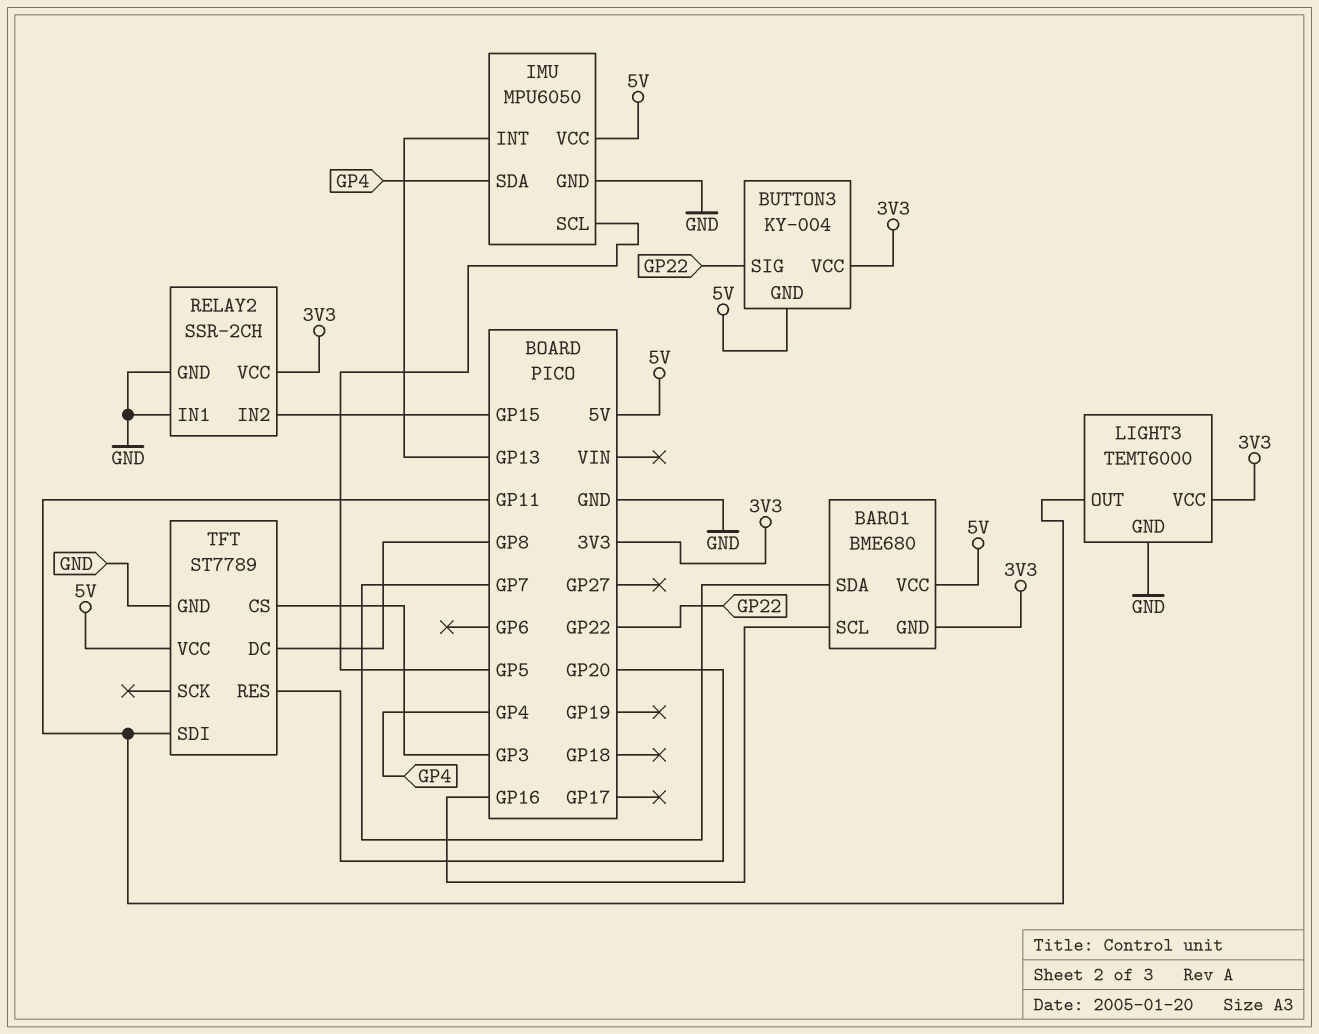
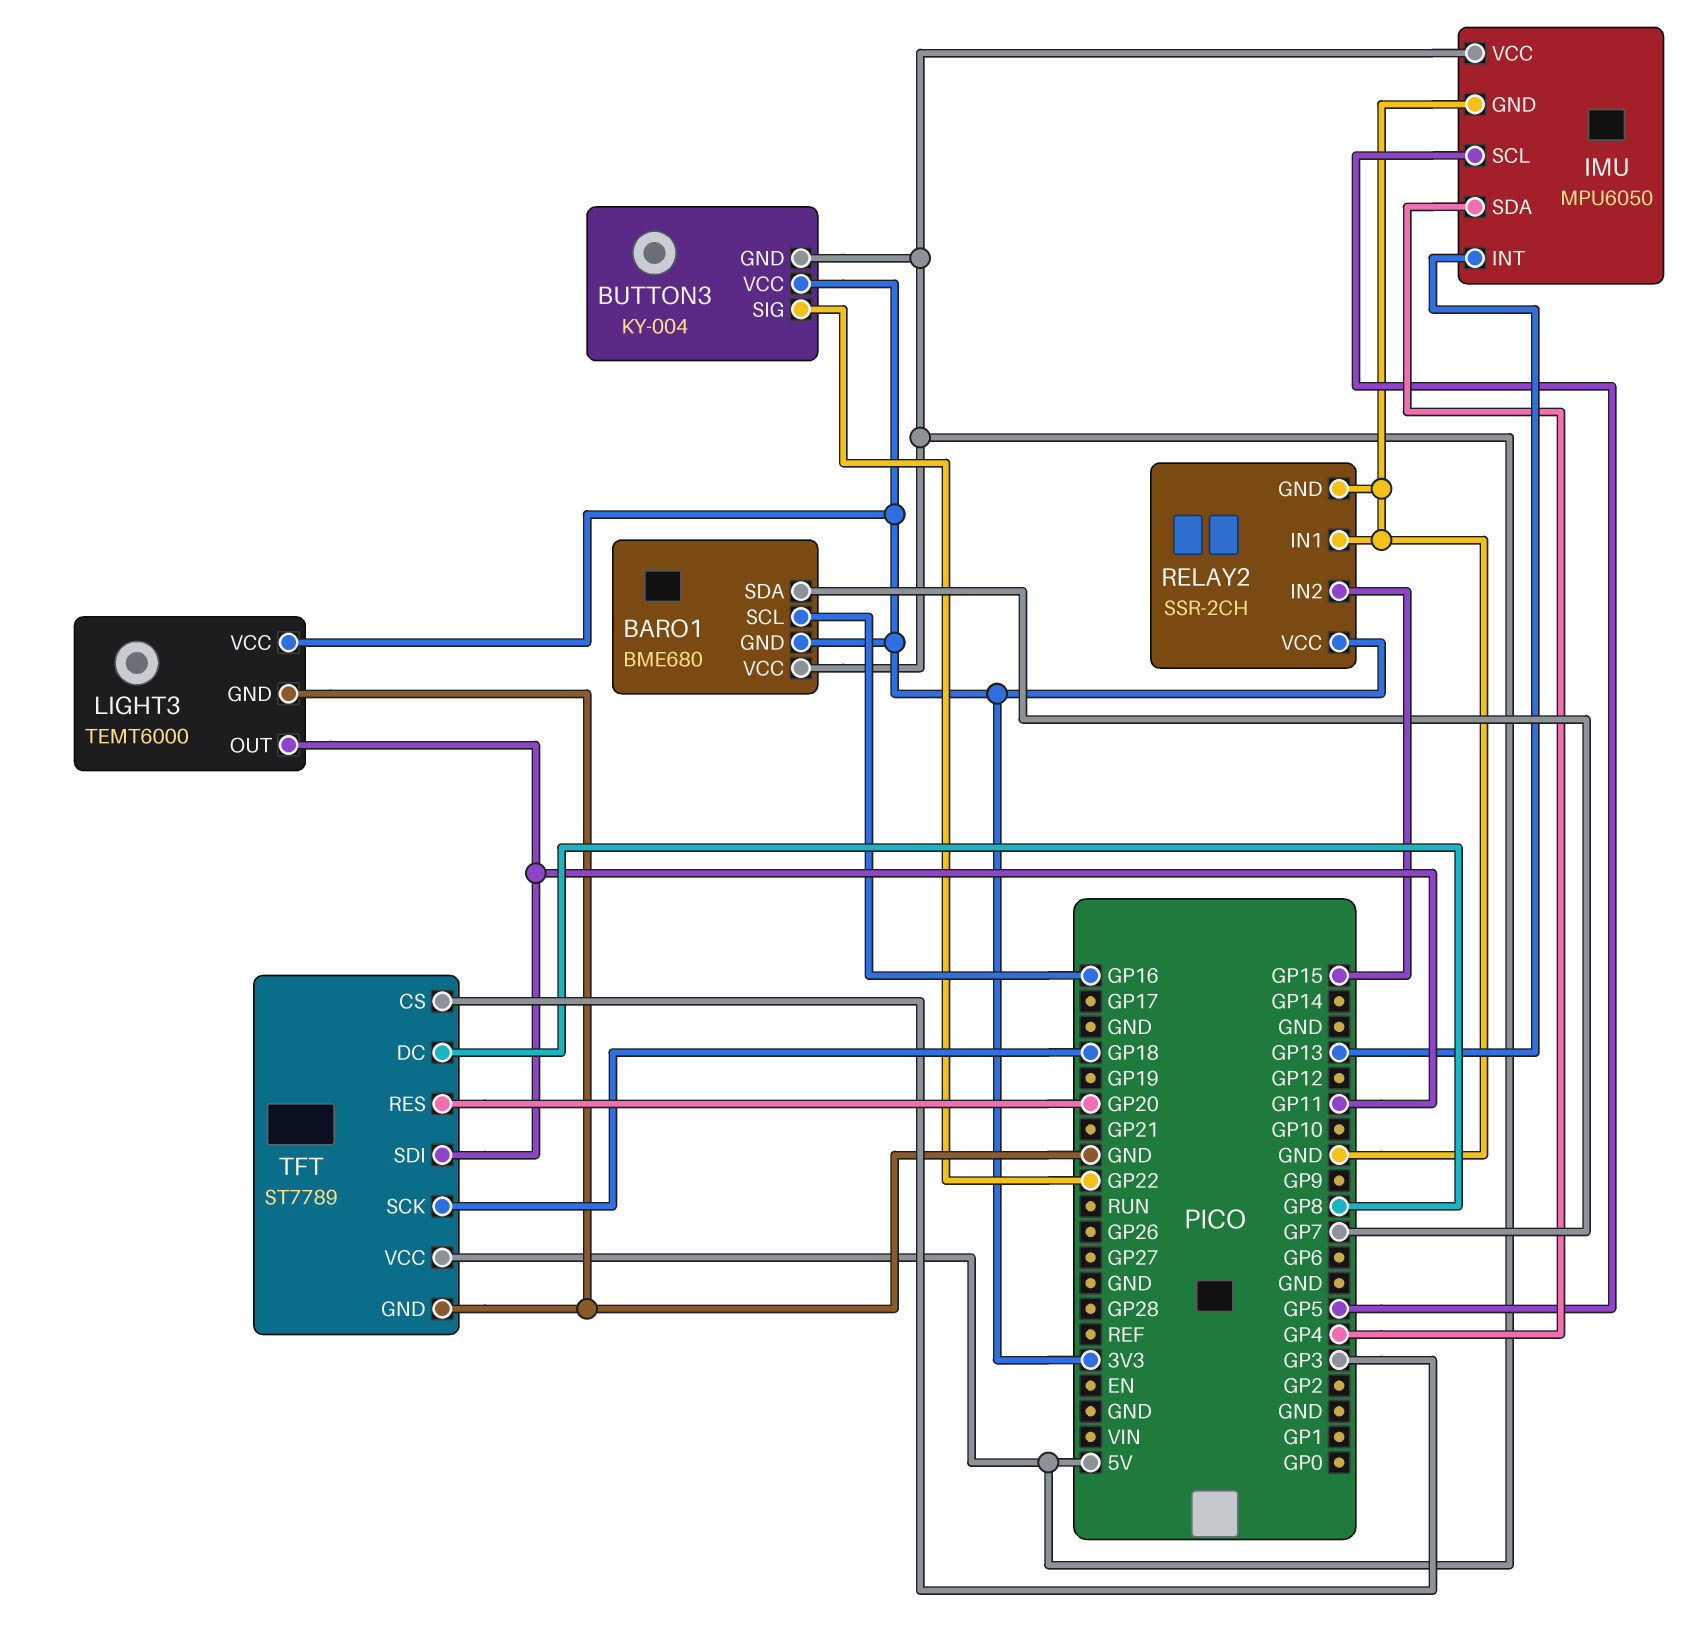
TFT pin SCK: none -> GP18

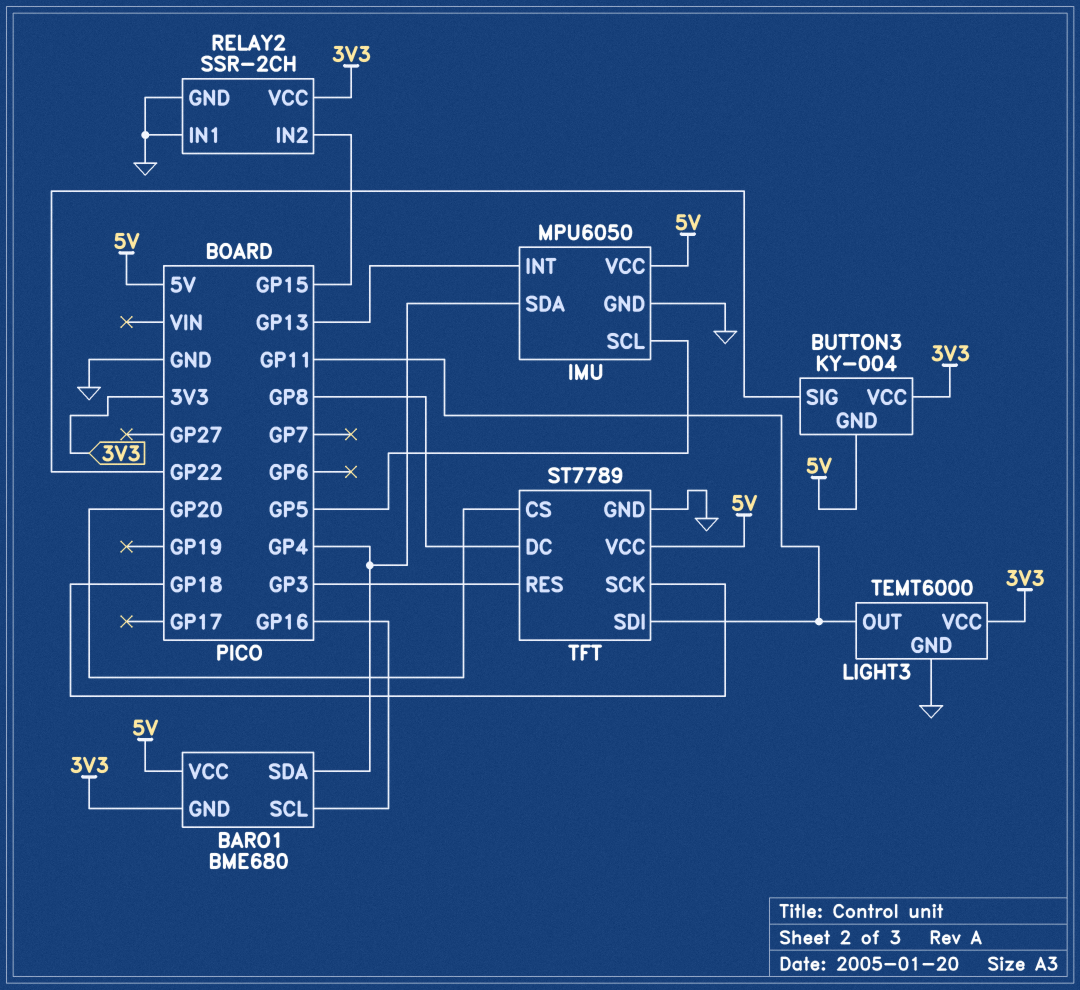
BARO1 pin SDA: GP7 -> GP4
TFT pin CS: GP3 -> GP20
TFT pin RES: GP20 -> GP3

